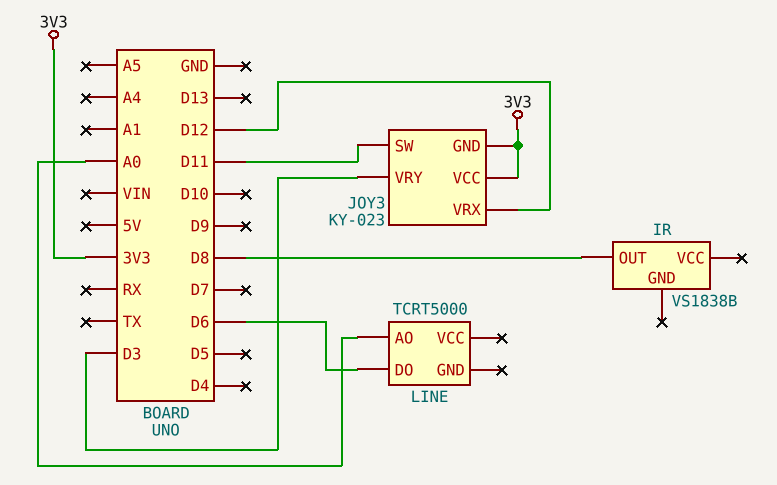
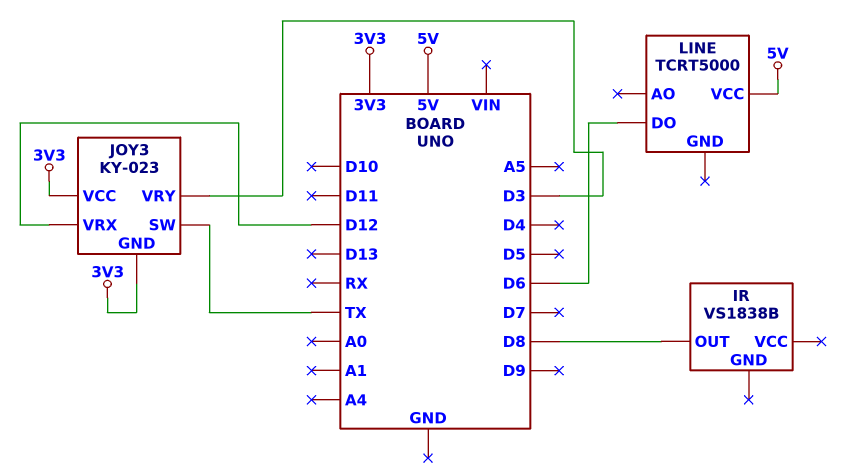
JOY3 pin SW: D11 -> TX
LINE pin AO: A0 -> none
LINE pin VCC: none -> 5V

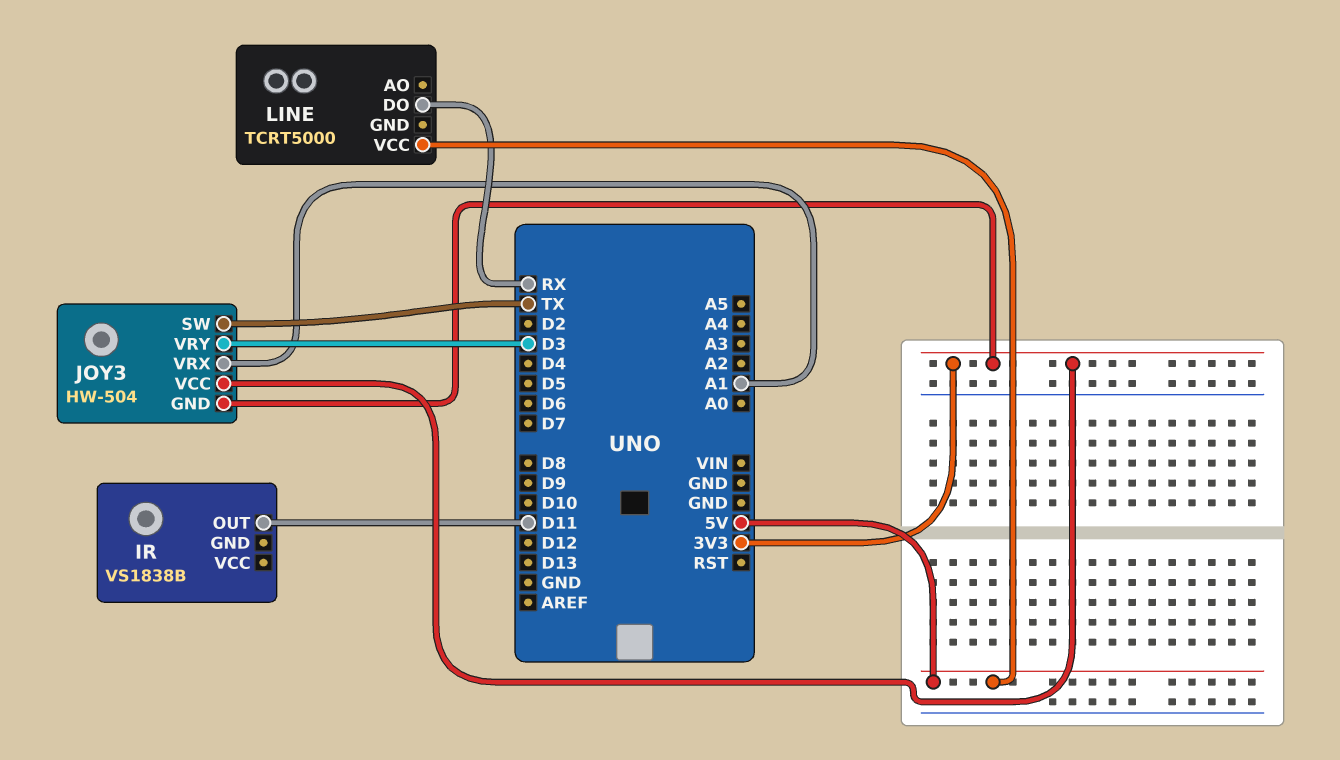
IR pin OUT: D8 -> D11
JOY3: KY-023 -> HW-504
JOY3 pin VRX: D12 -> A1
LINE pin DO: D6 -> RX

